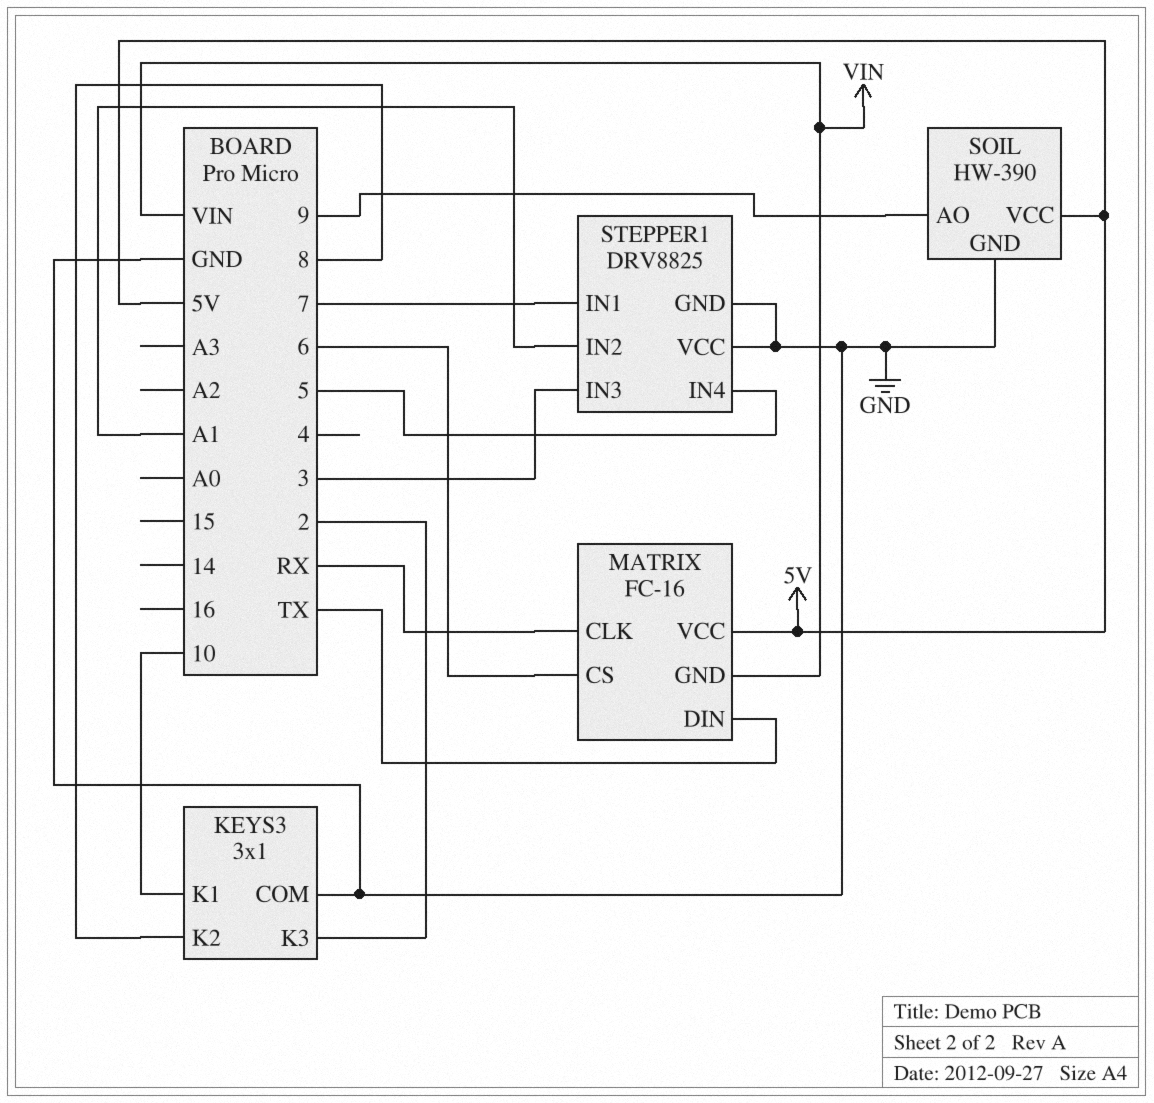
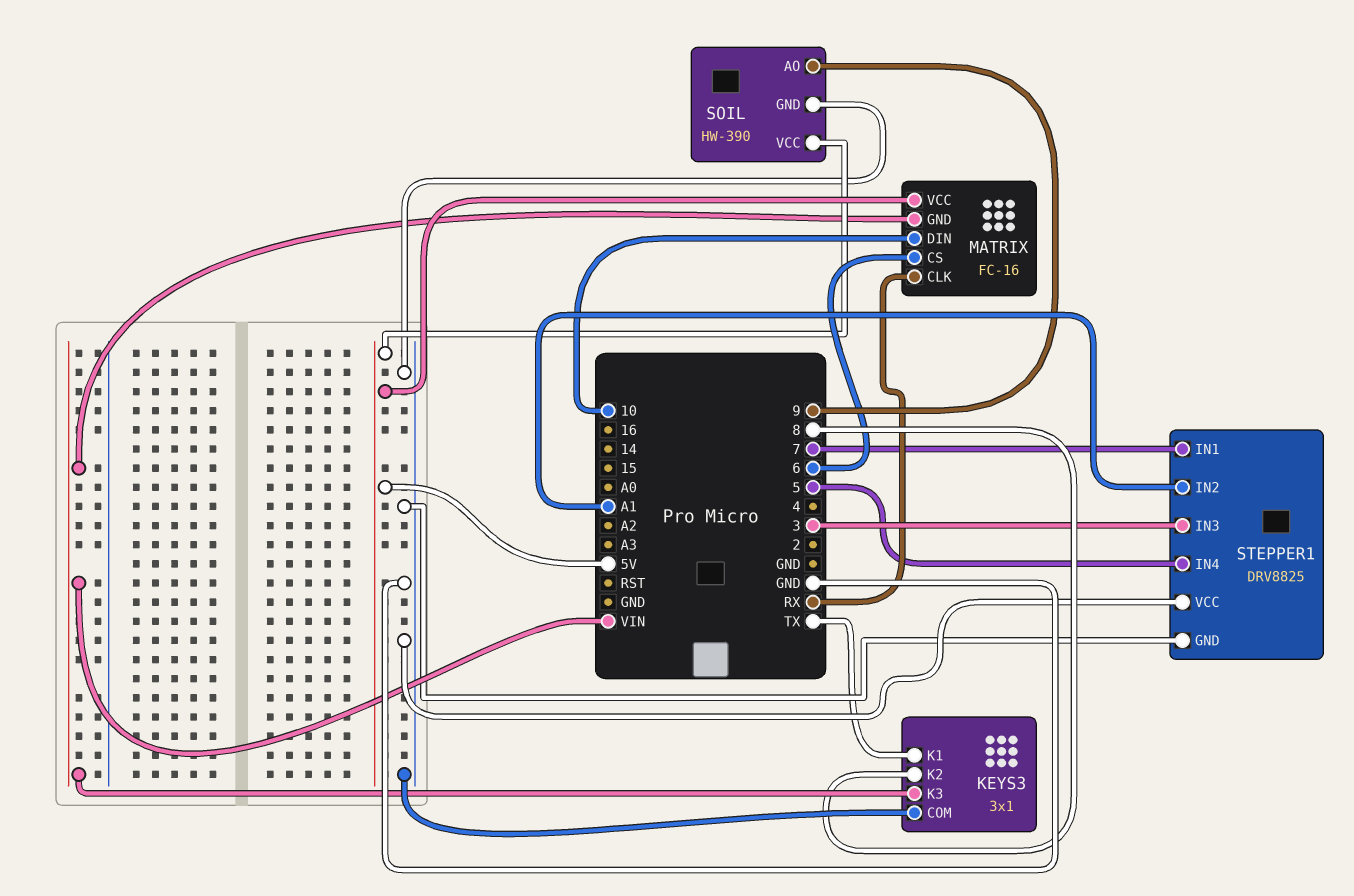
KEYS3 pin K1: 10 -> TX
KEYS3 pin K3: 2 -> VIN
MATRIX pin DIN: TX -> 10

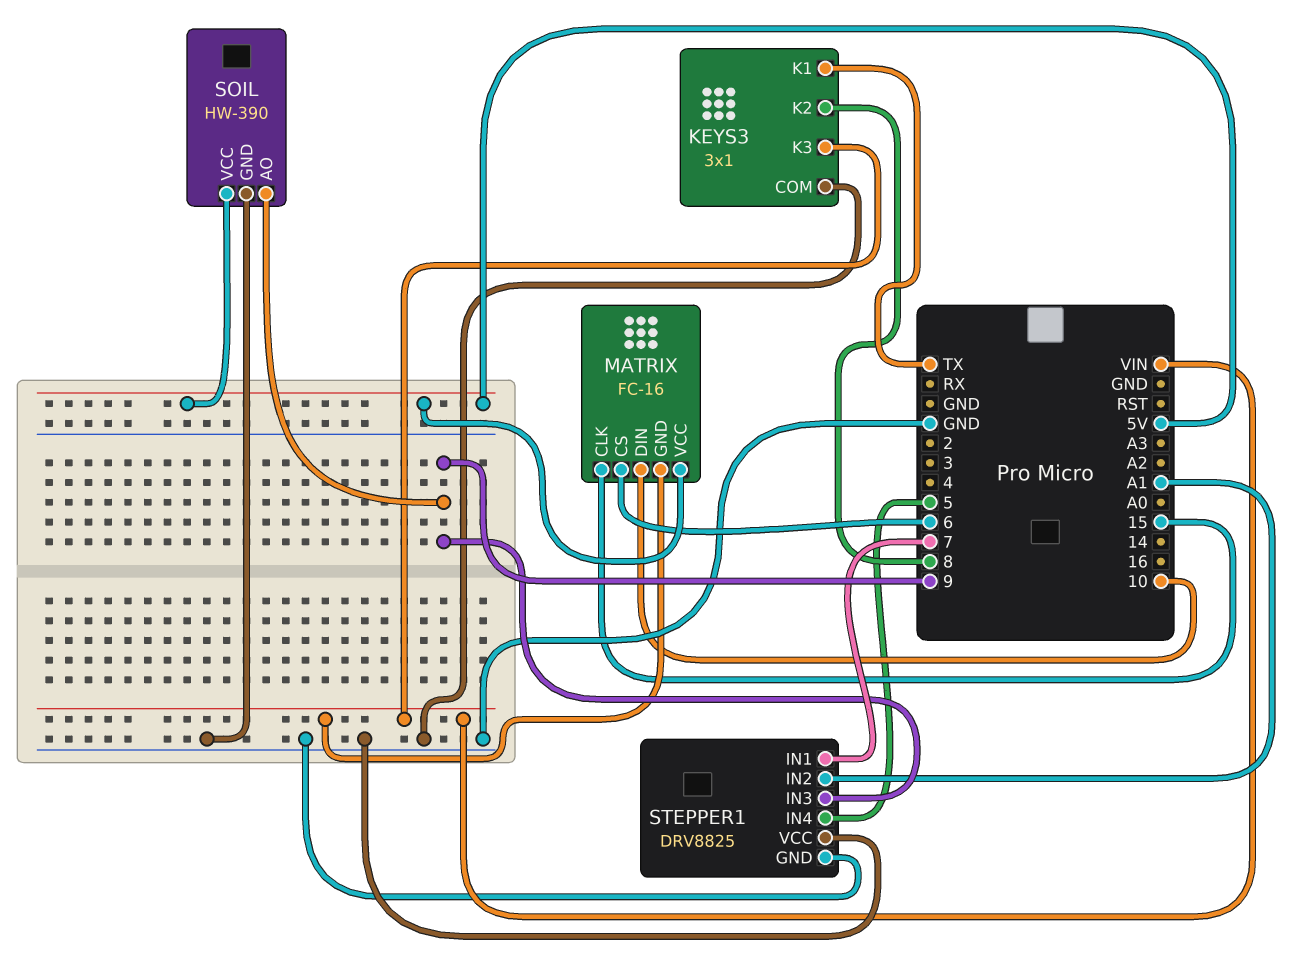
MATRIX pin CLK: RX -> 15
STEPPER1 pin IN3: 3 -> 9

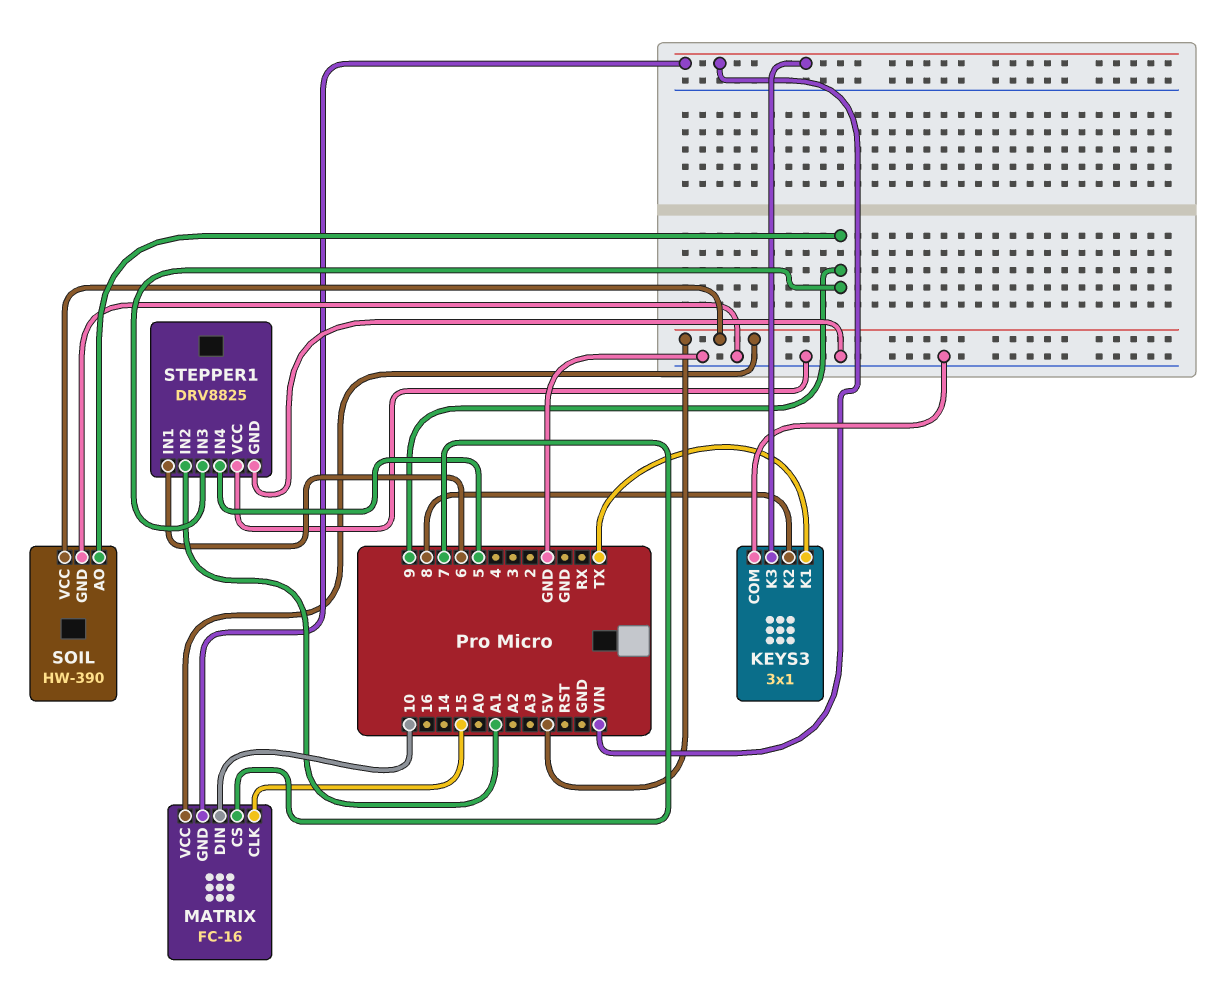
MATRIX pin CS: 6 -> 7
STEPPER1 pin IN1: 7 -> 6

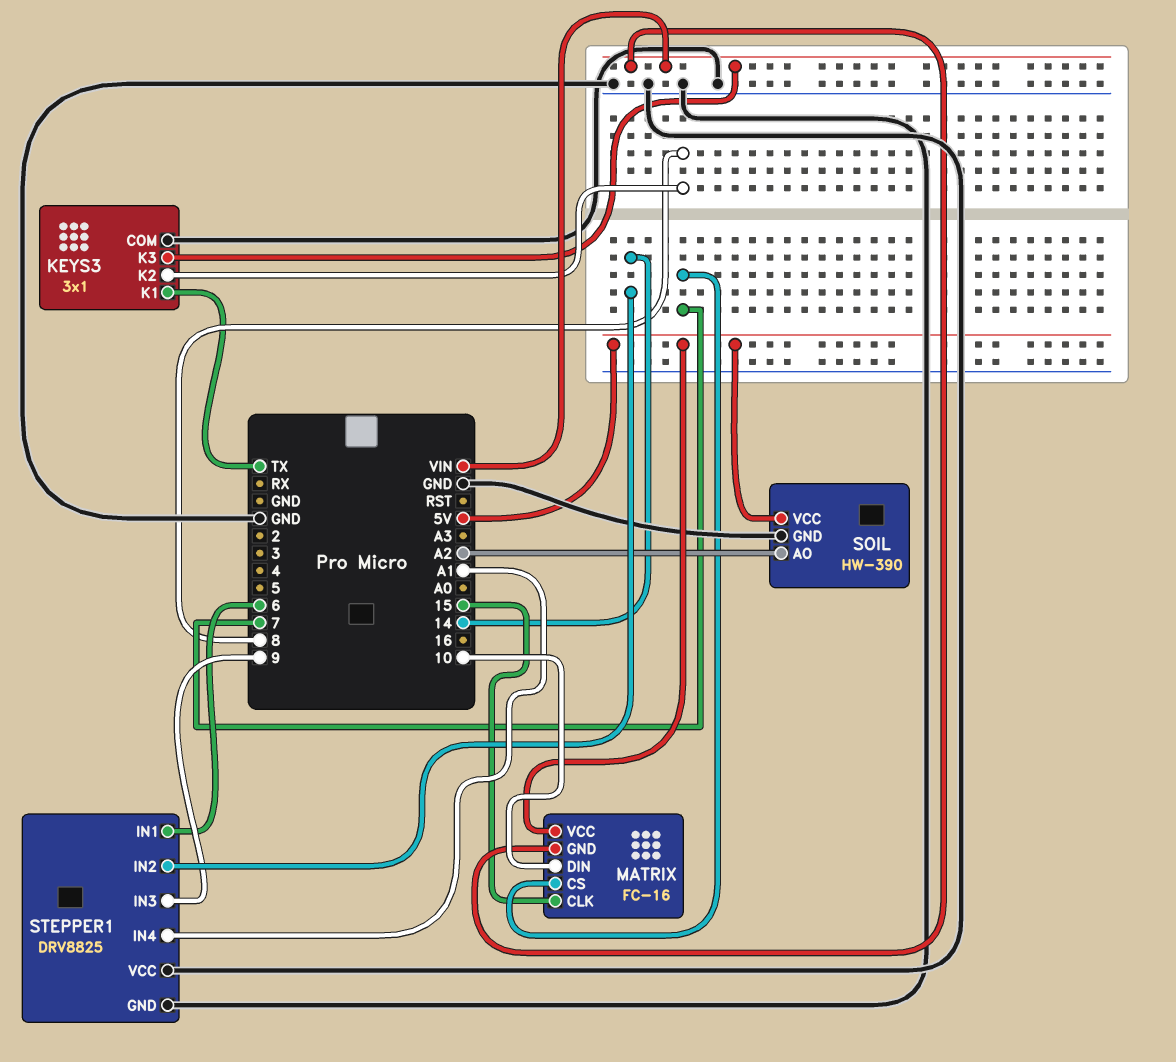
SOIL pin AO: 9 -> A2
STEPPER1 pin IN2: A1 -> 14
STEPPER1 pin IN4: 5 -> A1

